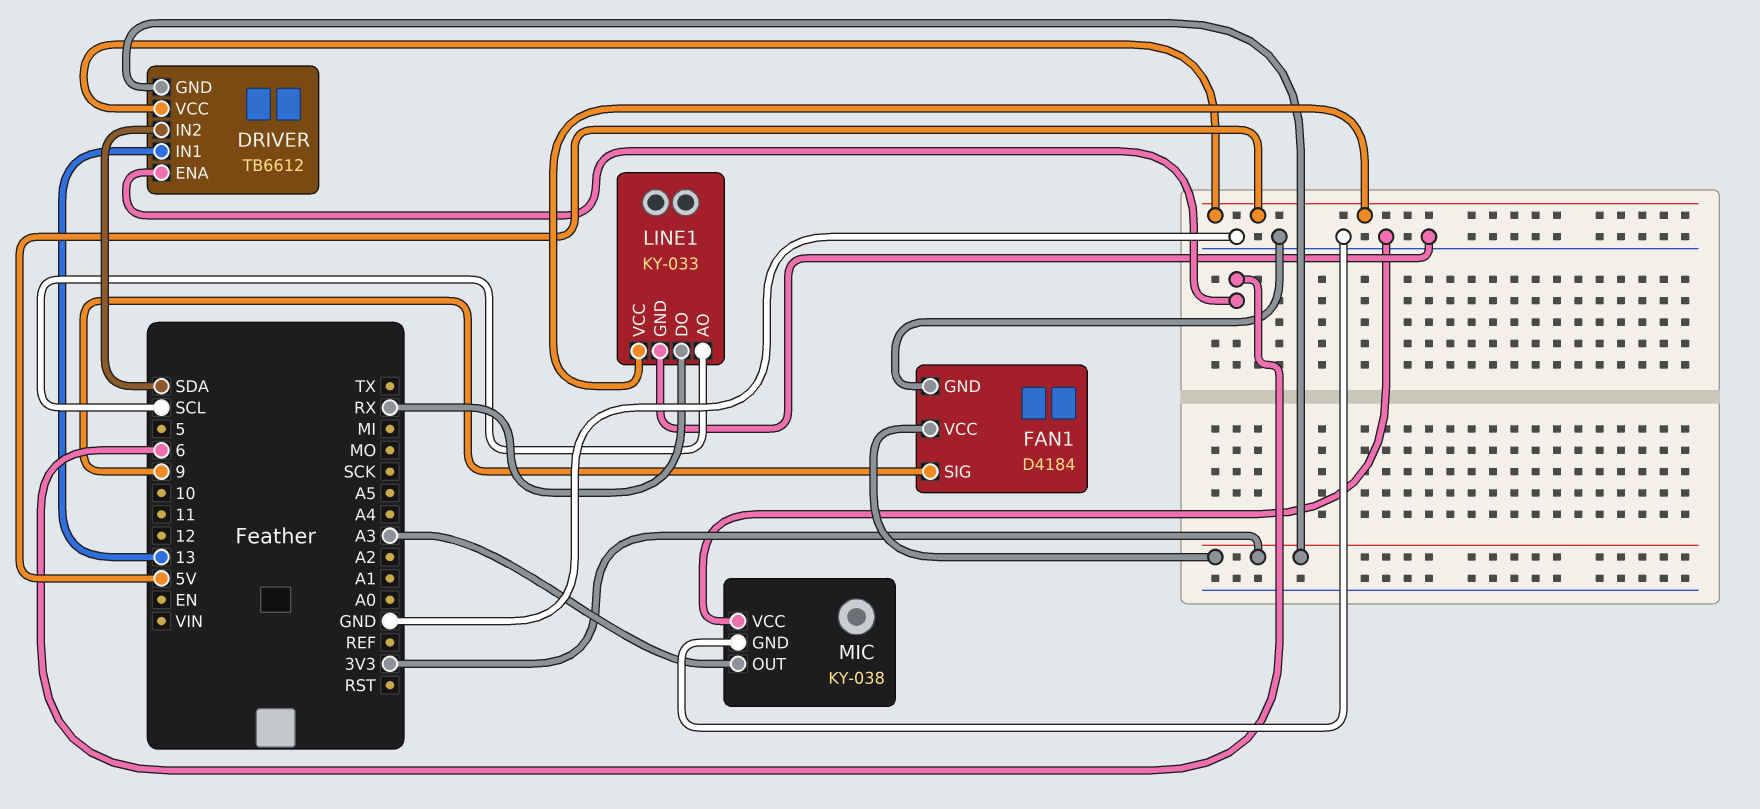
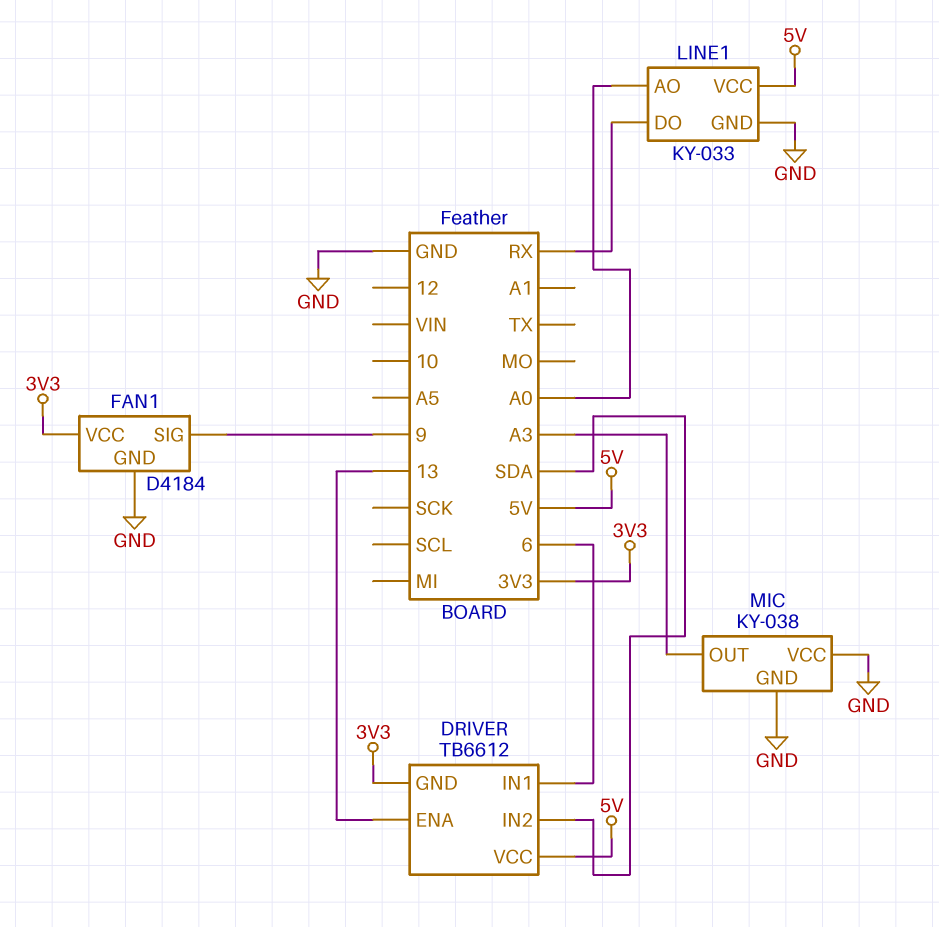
DRIVER pin ENA: 6 -> 13
DRIVER pin IN1: 13 -> 6
LINE1 pin AO: SCL -> A0

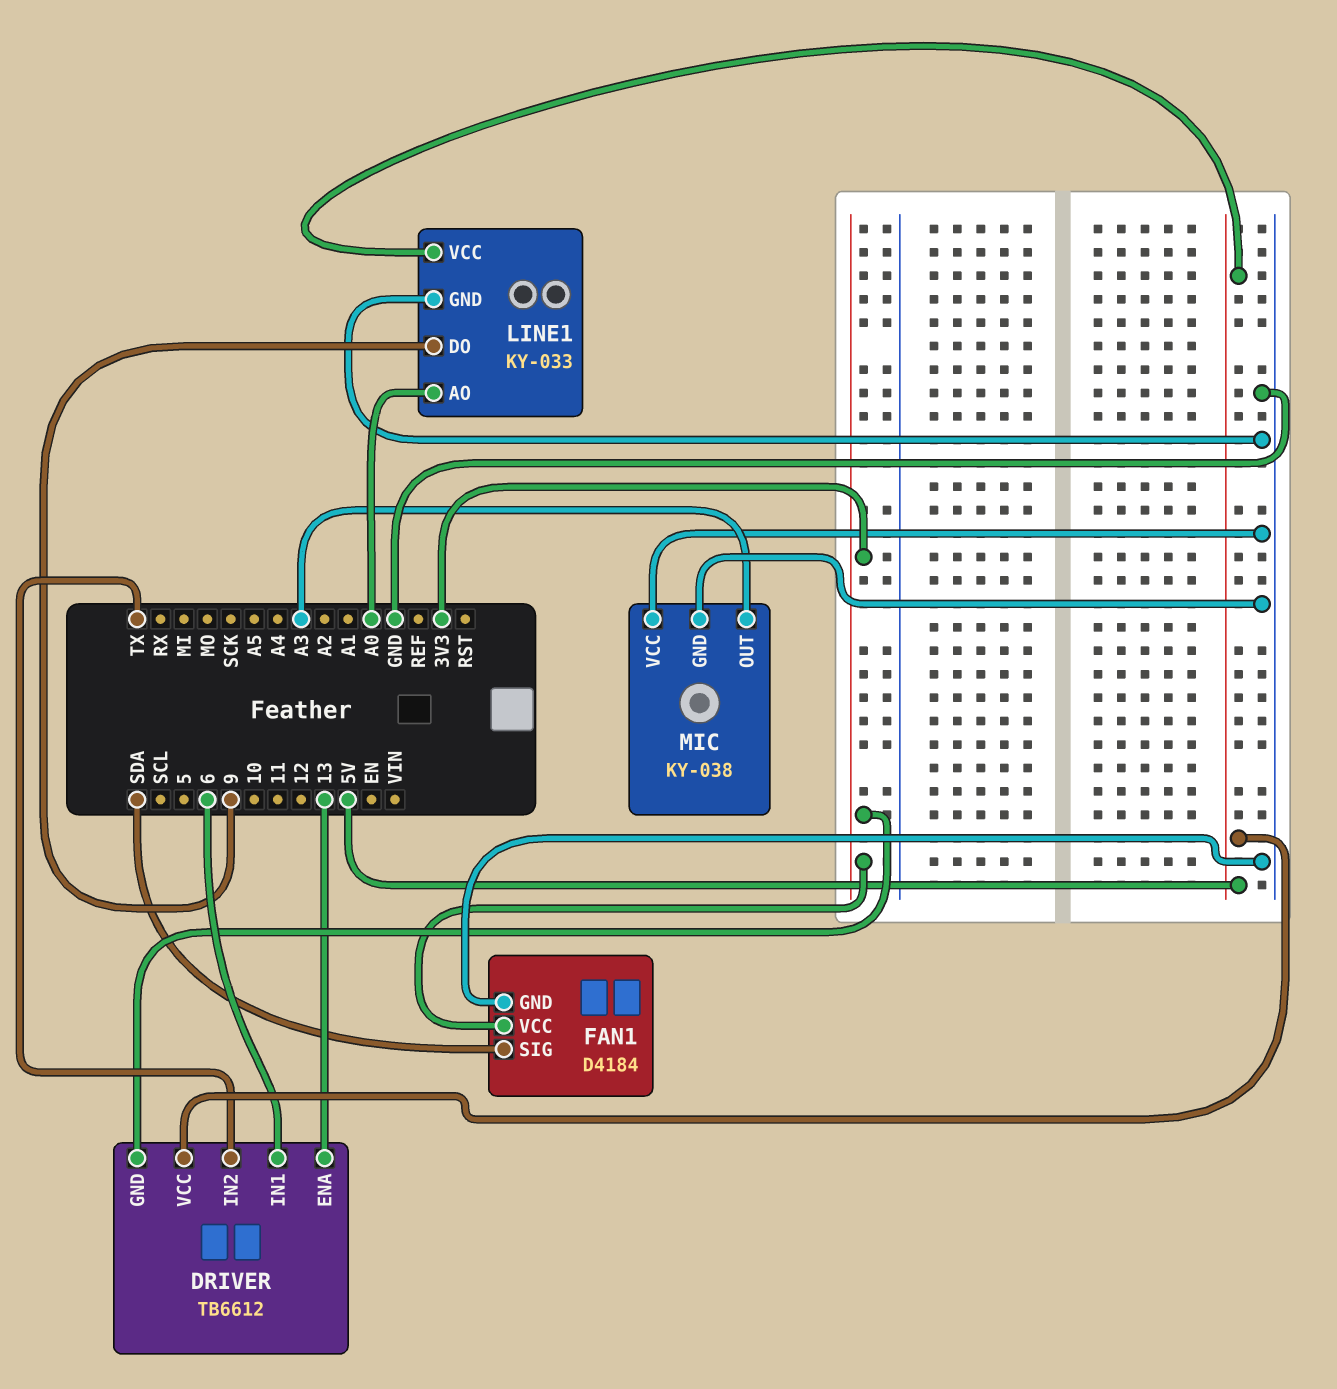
DRIVER pin IN2: SDA -> TX
FAN1 pin SIG: 9 -> SDA
LINE1 pin DO: RX -> 9

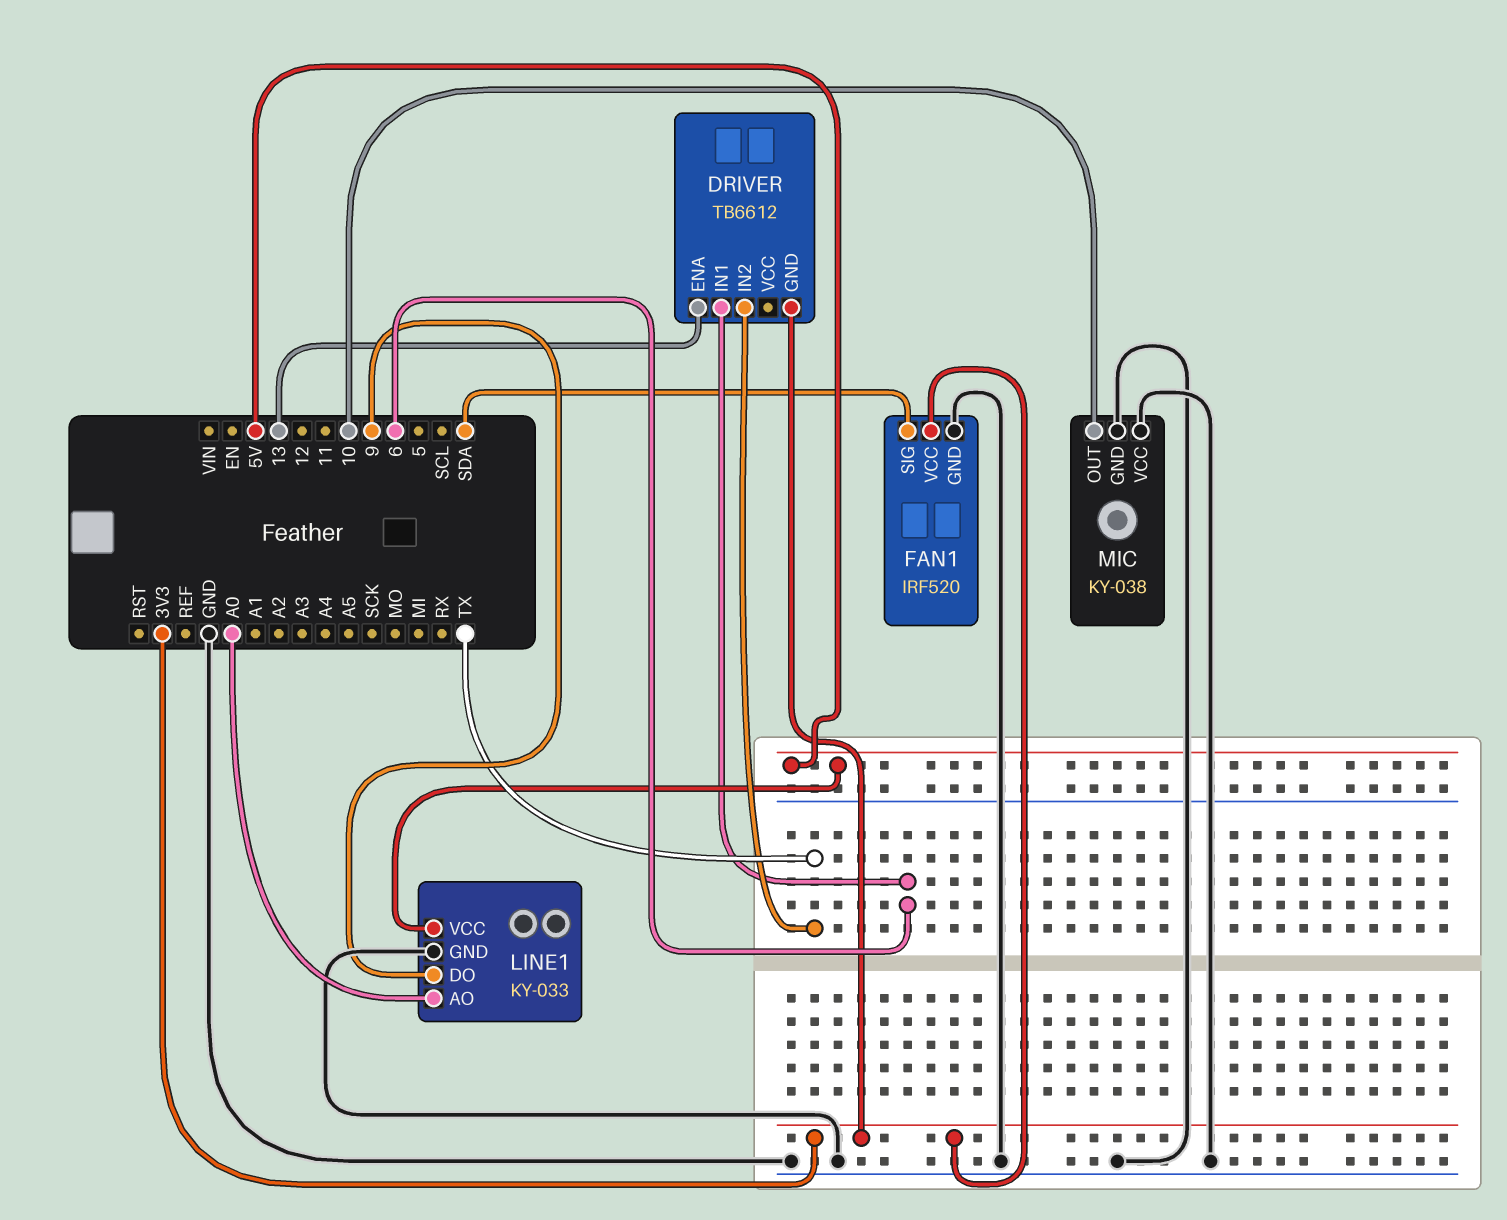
DRIVER pin VCC: 5V -> none
FAN1: D4184 -> IRF520
MIC pin OUT: A3 -> 10

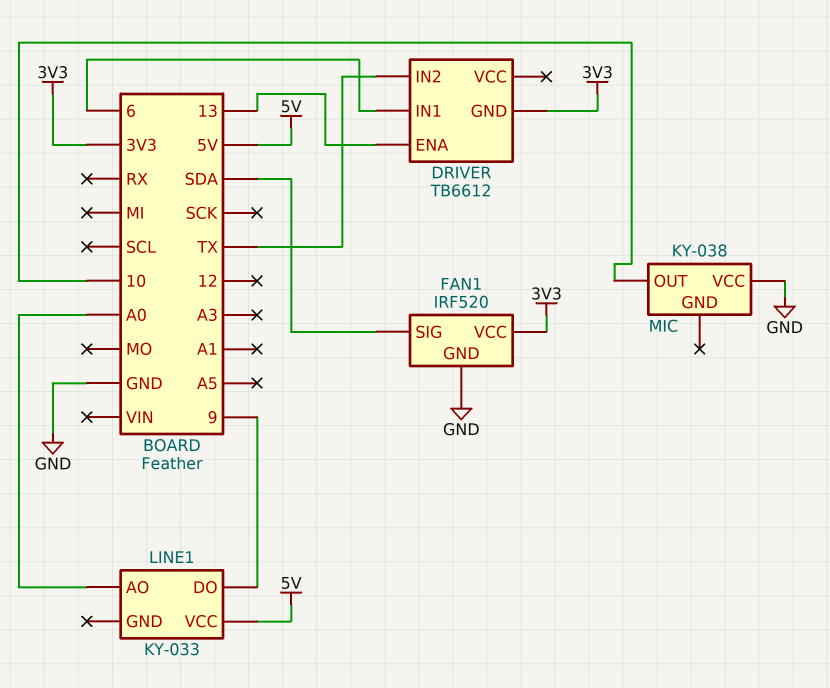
LINE1 pin GND: GND -> none
MIC pin GND: GND -> none

